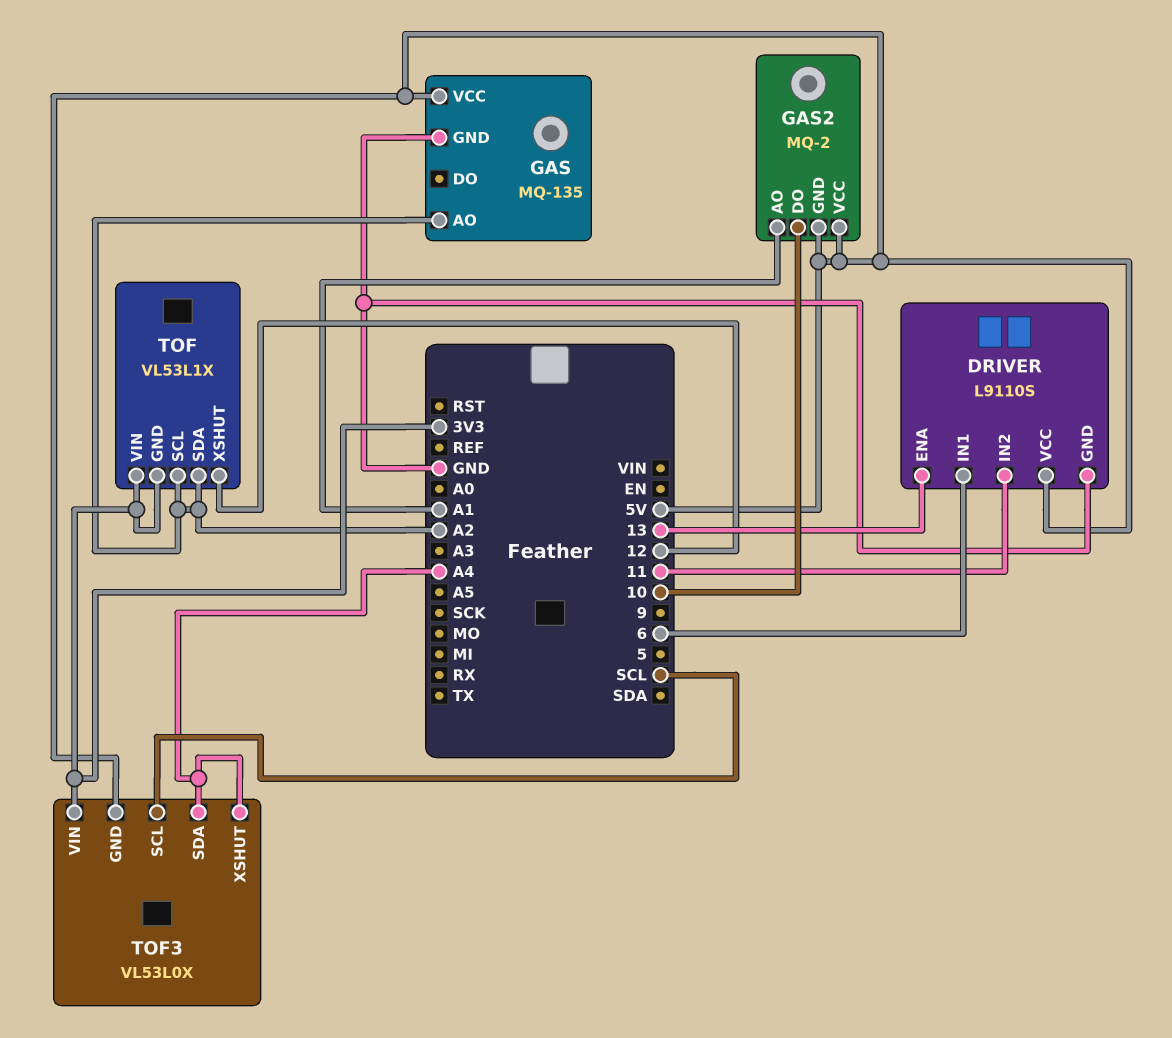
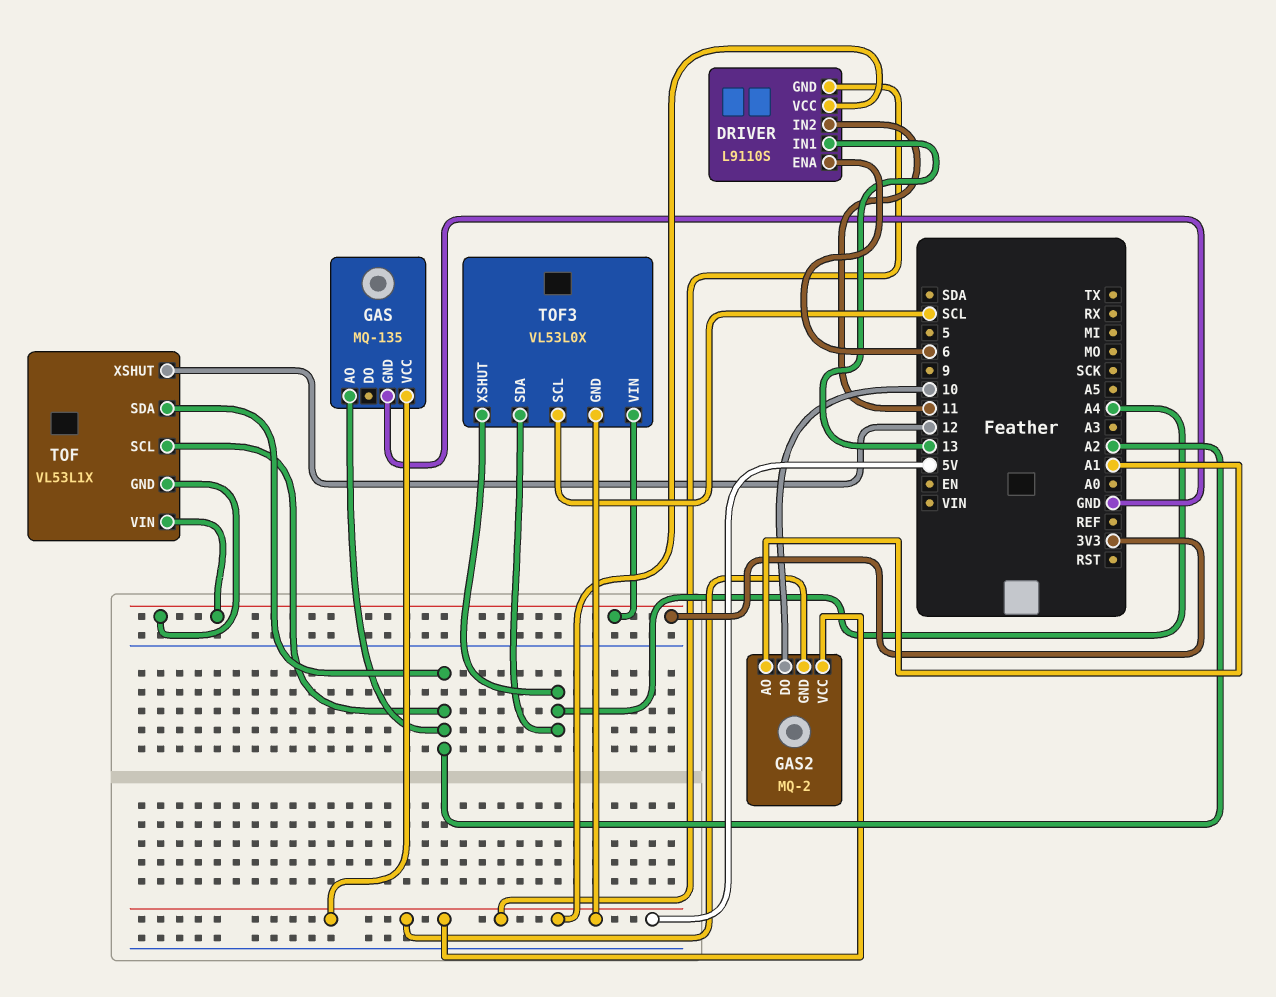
DRIVER pin ENA: 13 -> 6
DRIVER pin GND: GND -> 5V
DRIVER pin IN1: 6 -> 13

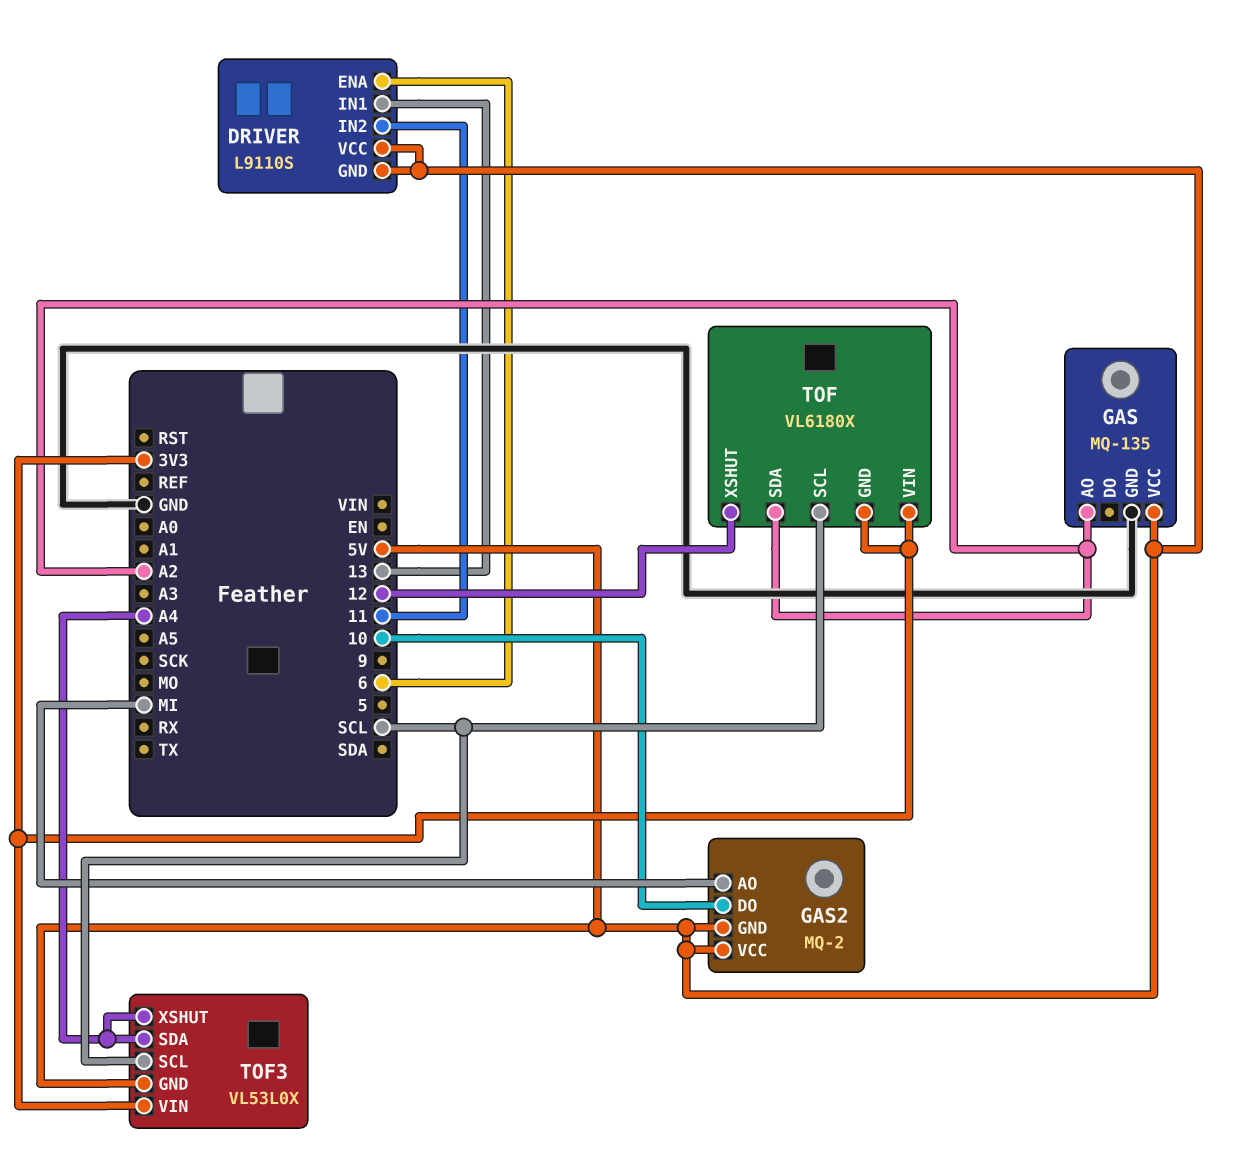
GAS2 pin AO: A1 -> MI
TOF: VL53L1X -> VL6180X
TOF pin SCL: A2 -> SCL

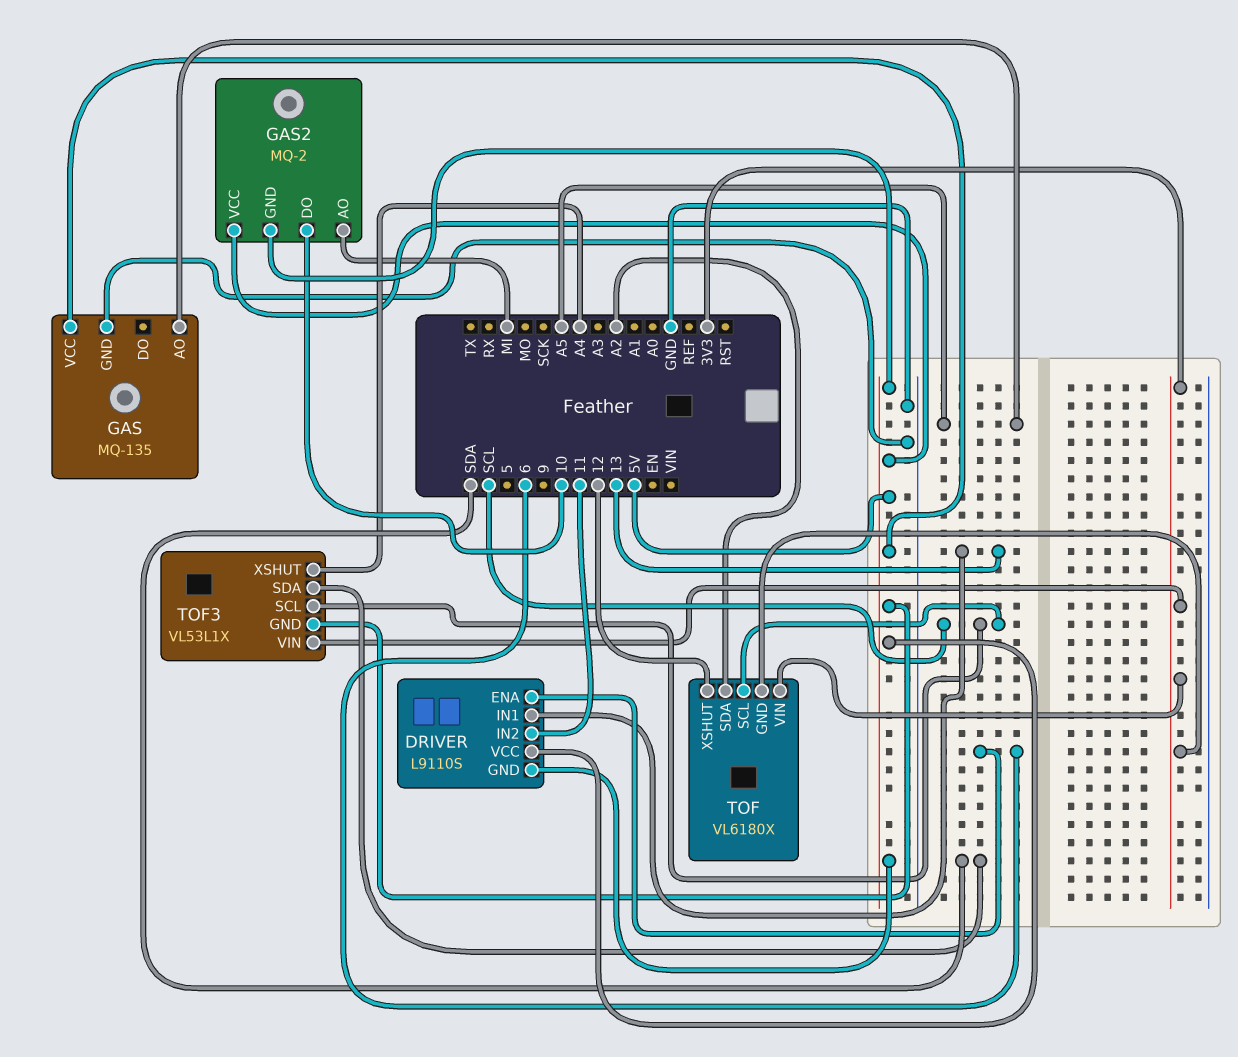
GAS pin AO: A2 -> A5
TOF3: VL53L0X -> VL53L1X
TOF3 pin SDA: A4 -> SDA

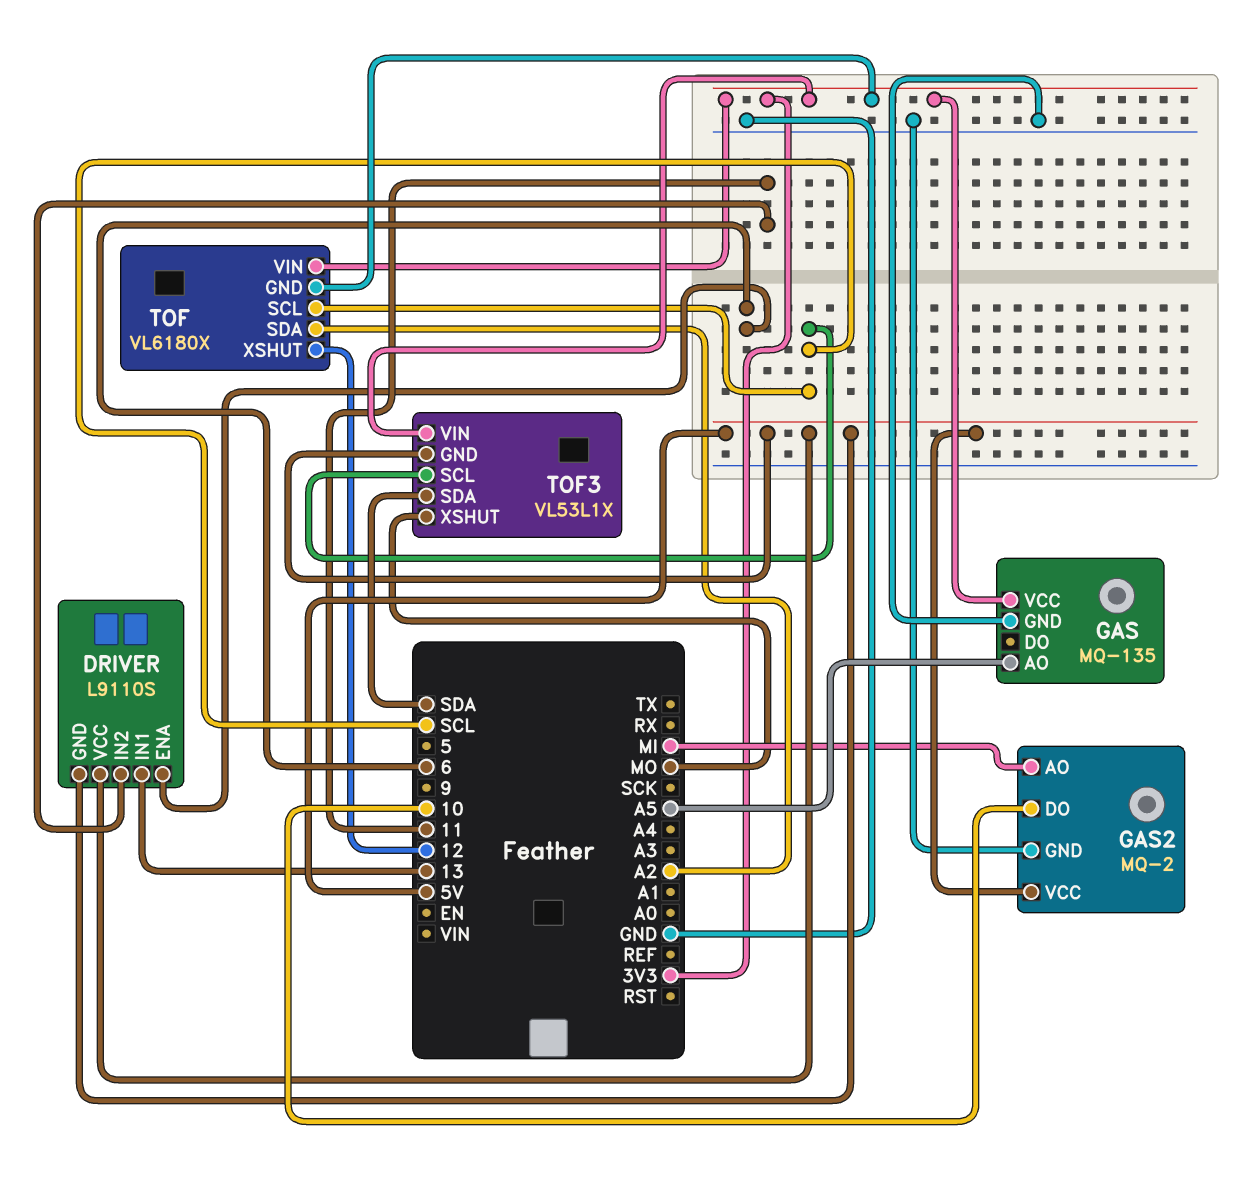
GAS pin VCC: 5V -> 3V3
GAS2 pin GND: 5V -> GND
TOF3 pin XSHUT: A4 -> MO

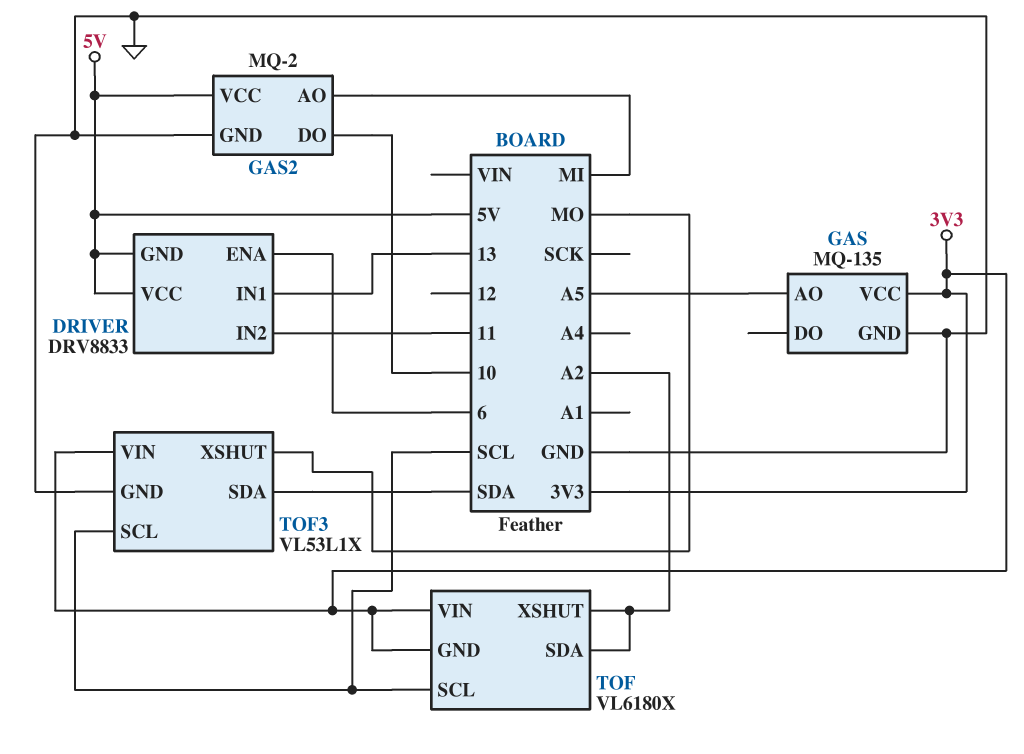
DRIVER: L9110S -> DRV8833
TOF pin XSHUT: 12 -> A2
TOF3 pin GND: 5V -> GND

